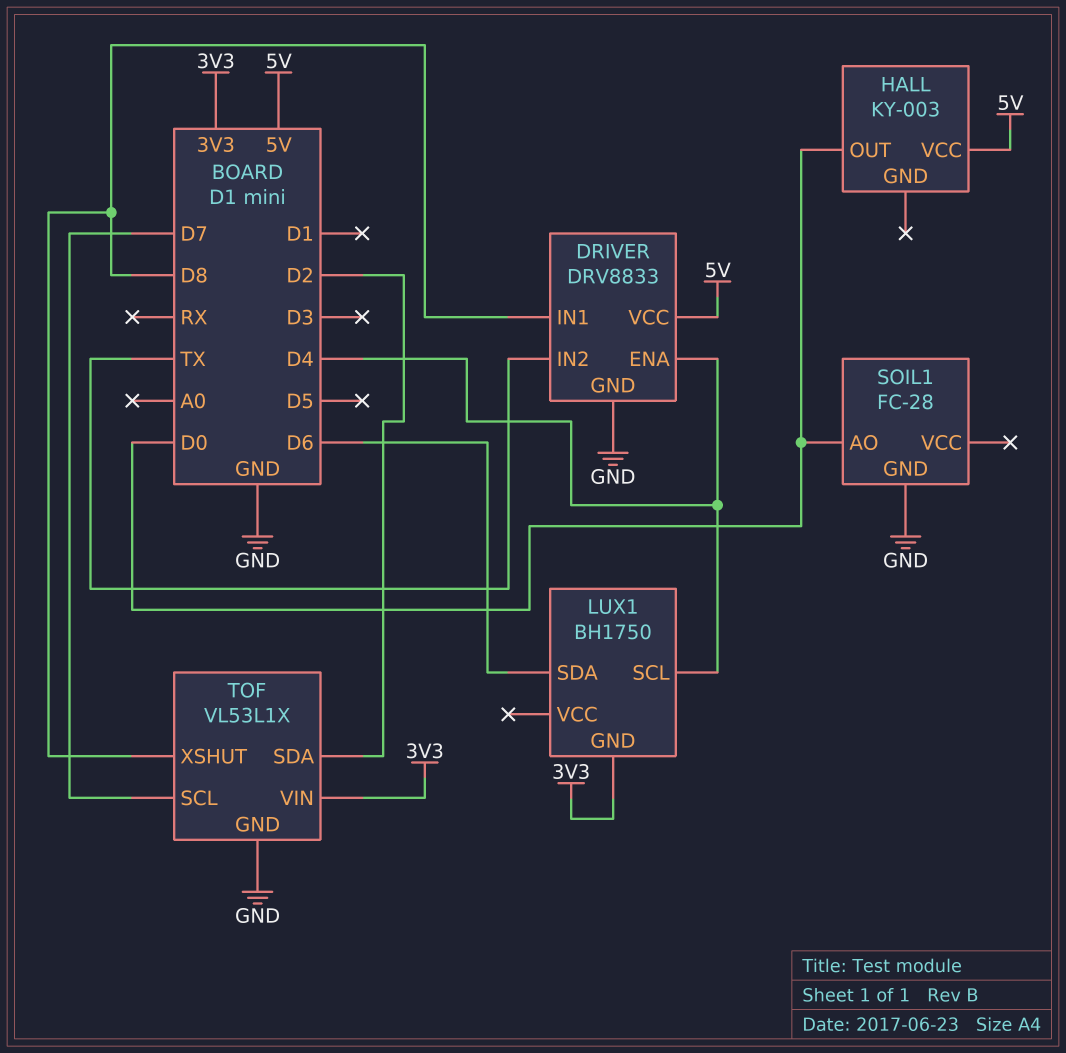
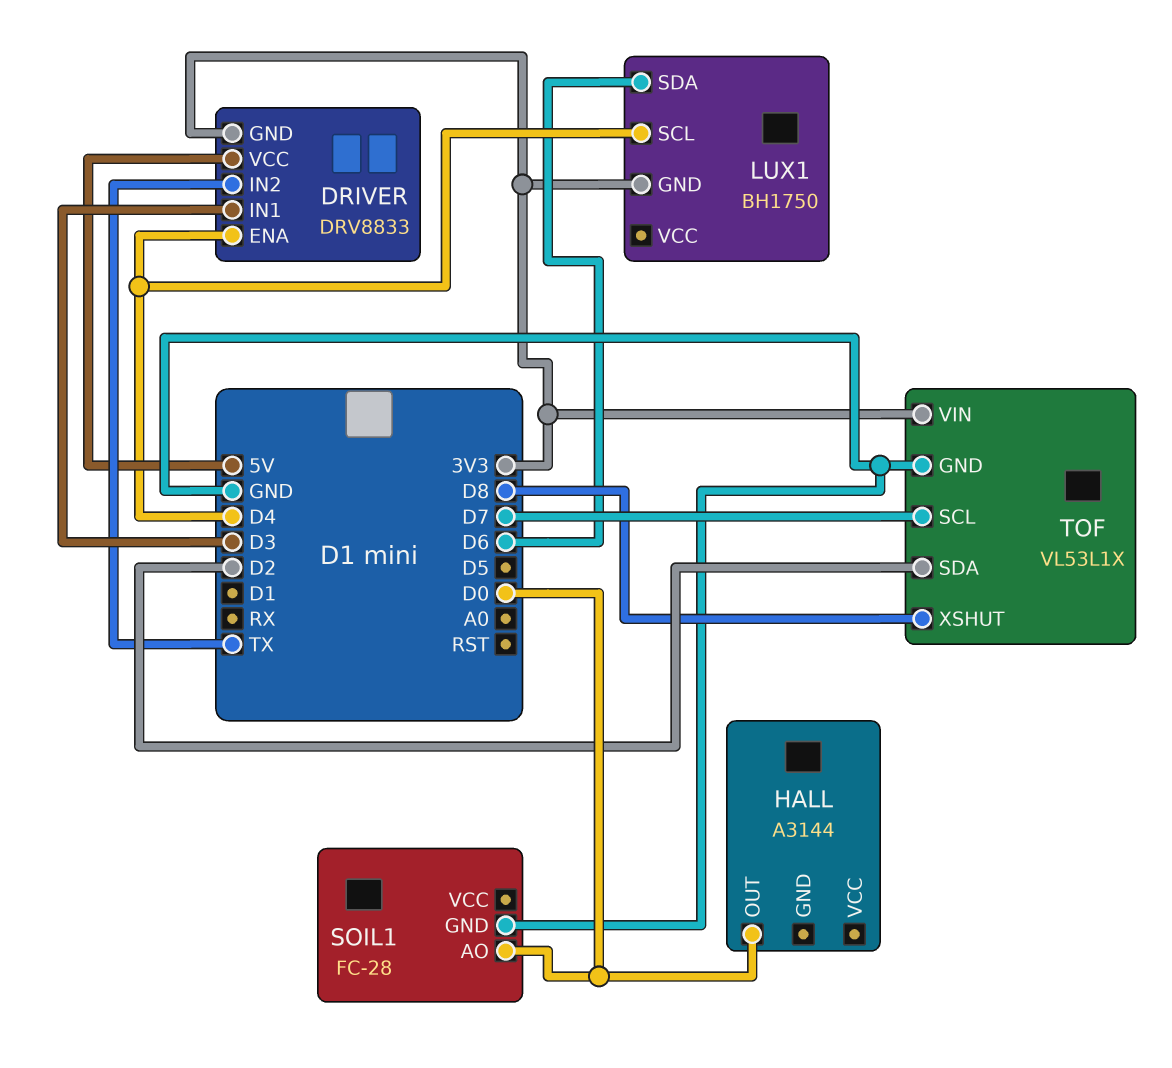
DRIVER pin GND: GND -> 3V3
DRIVER pin IN1: D8 -> D3
HALL: KY-003 -> A3144
HALL pin VCC: 5V -> none

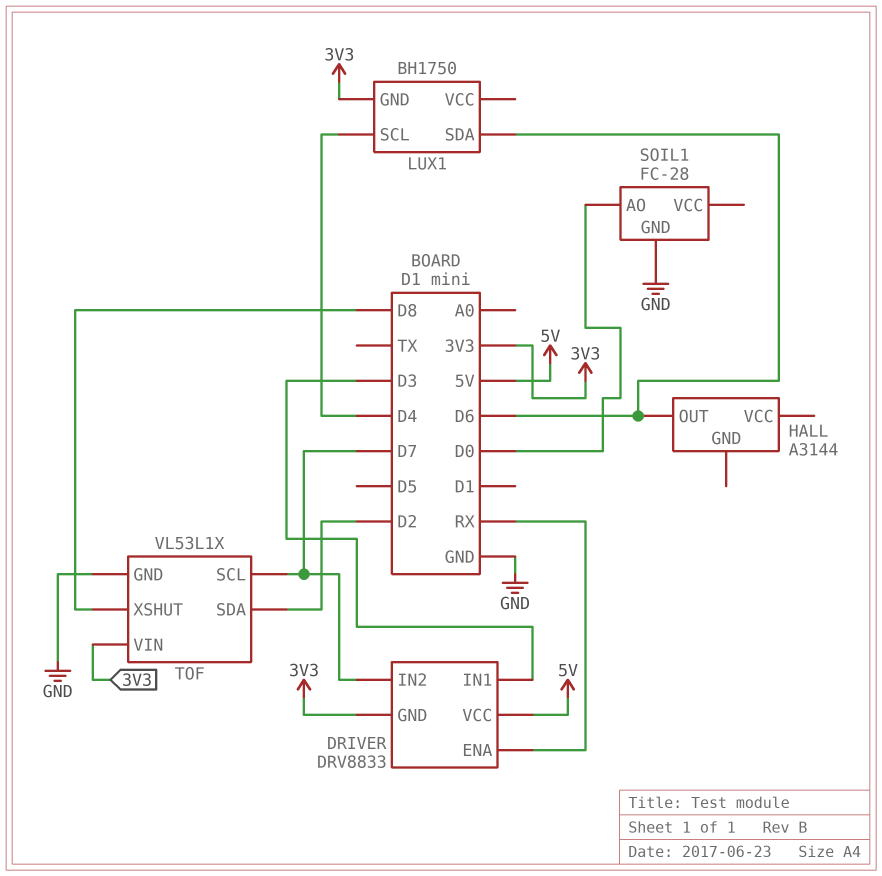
DRIVER pin ENA: D4 -> RX
DRIVER pin IN2: TX -> D7
HALL pin OUT: D0 -> D6

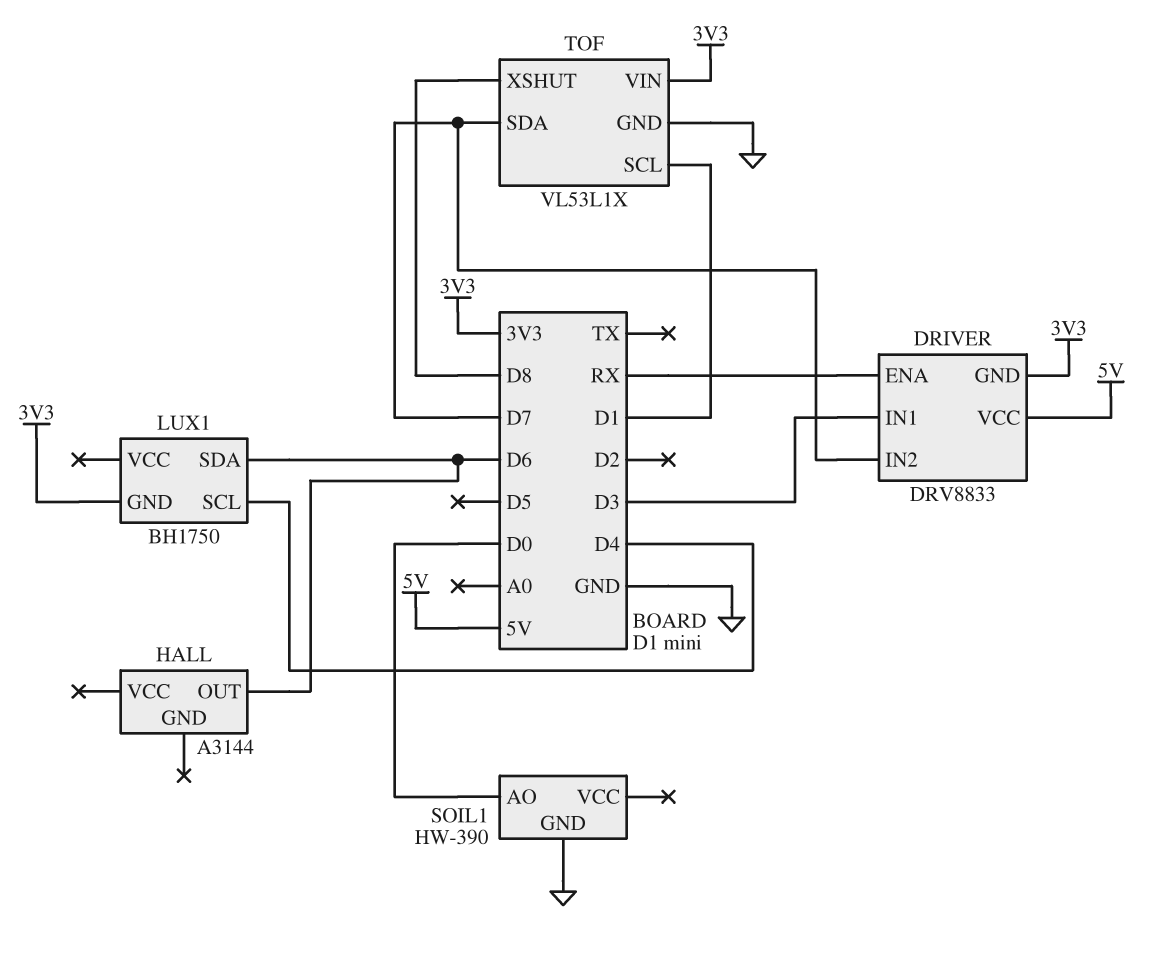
SOIL1: FC-28 -> HW-390
TOF pin SCL: D7 -> D1
TOF pin SDA: D2 -> D7

